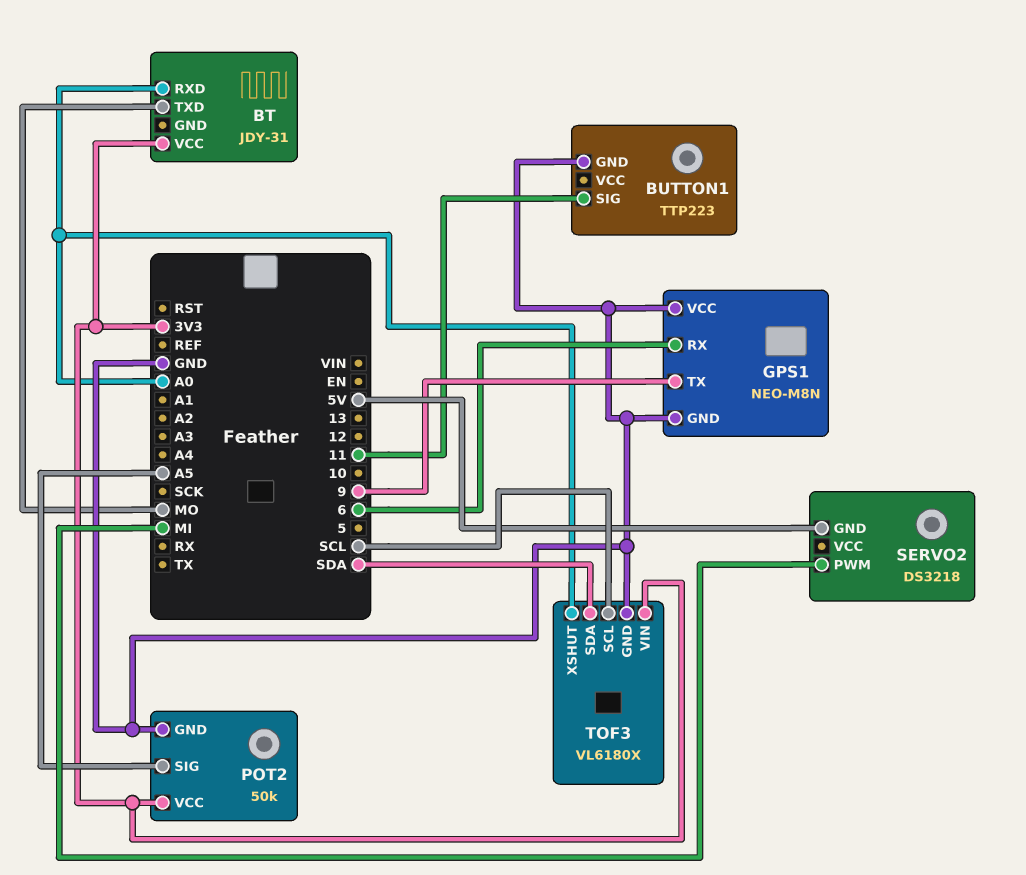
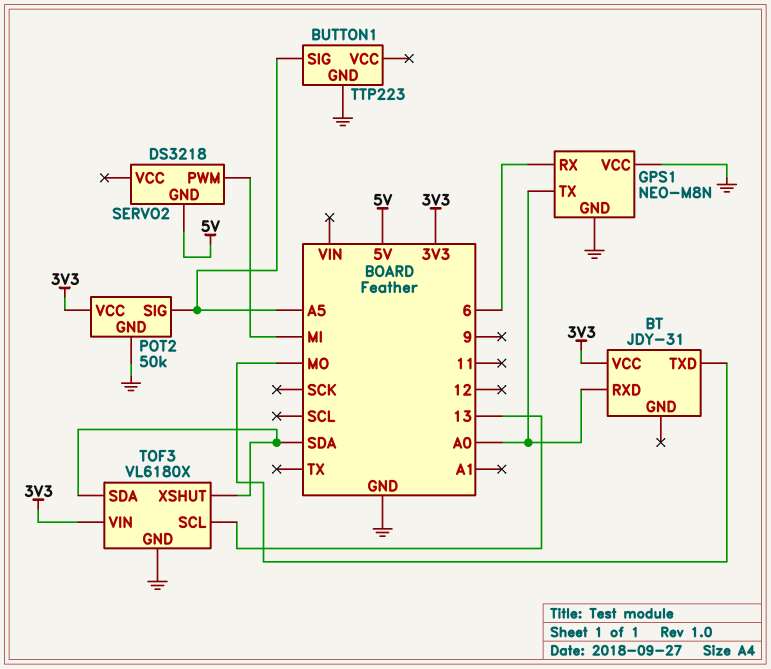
BUTTON1 pin SIG: 11 -> A5
GPS1 pin TX: 9 -> A0
TOF3 pin SCL: SCL -> 13
TOF3 pin XSHUT: A0 -> SDA

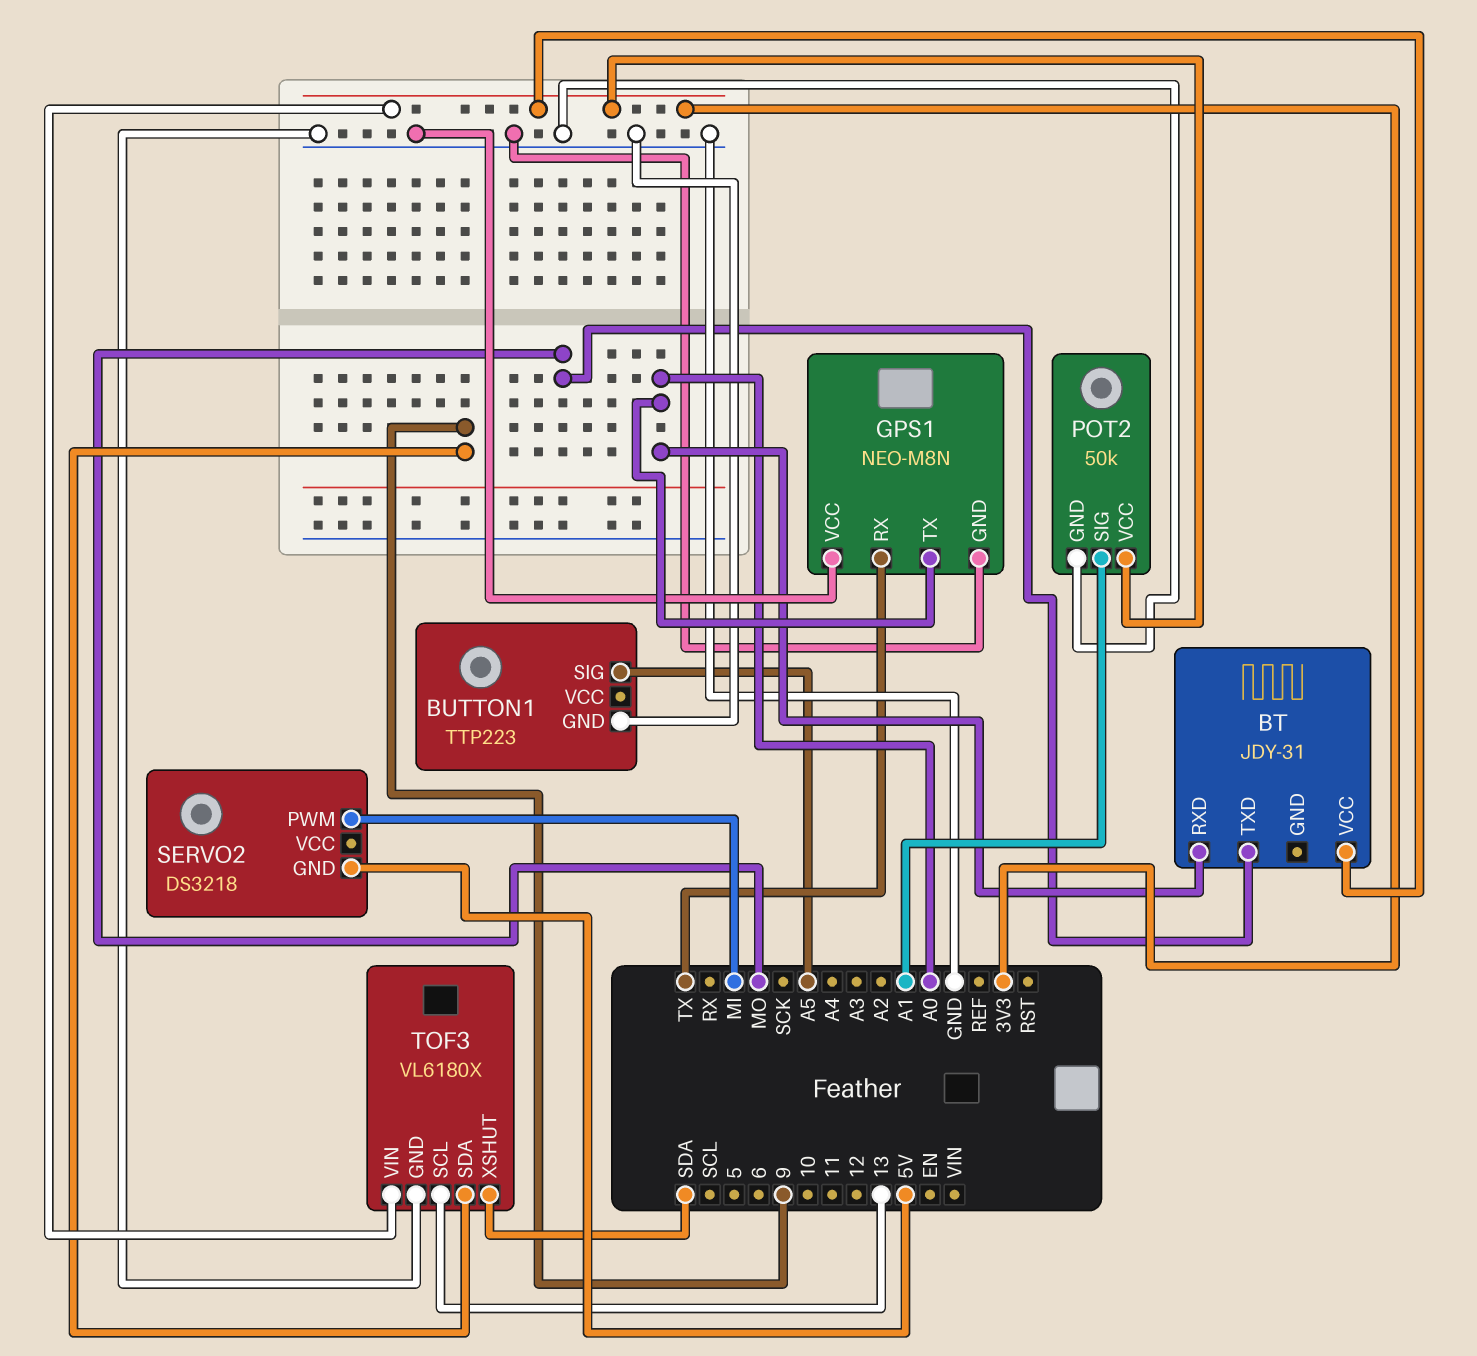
GPS1 pin RX: 6 -> TX
POT2 pin SIG: A5 -> A1
TOF3 pin SDA: SDA -> 9

